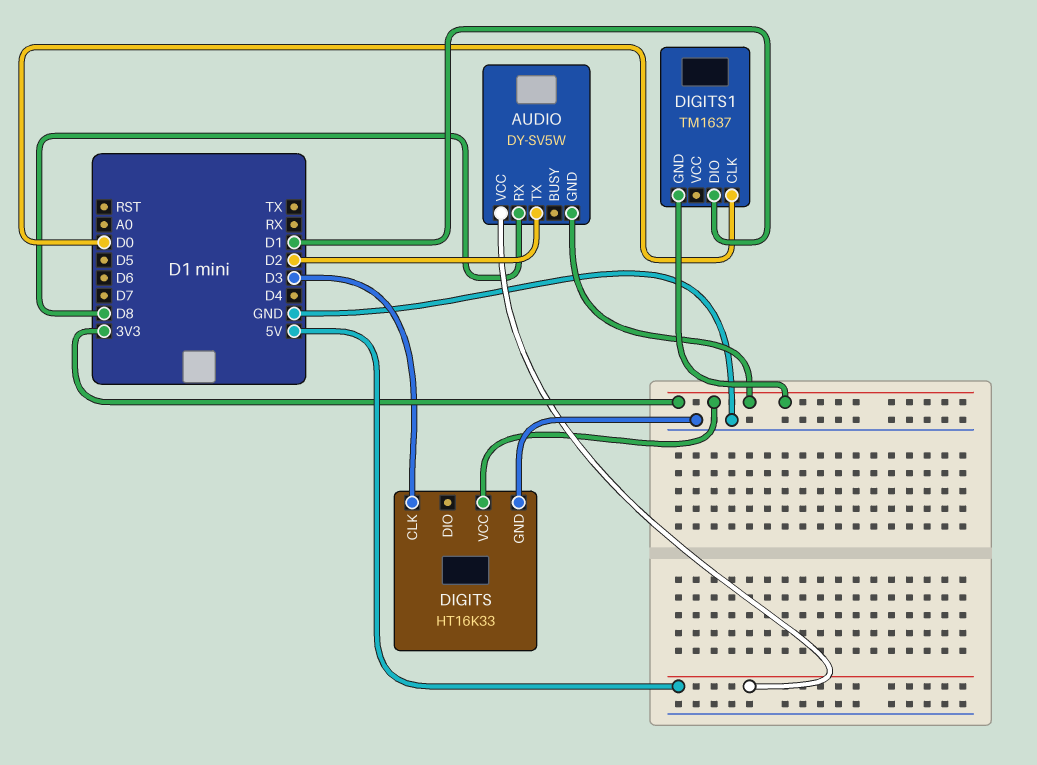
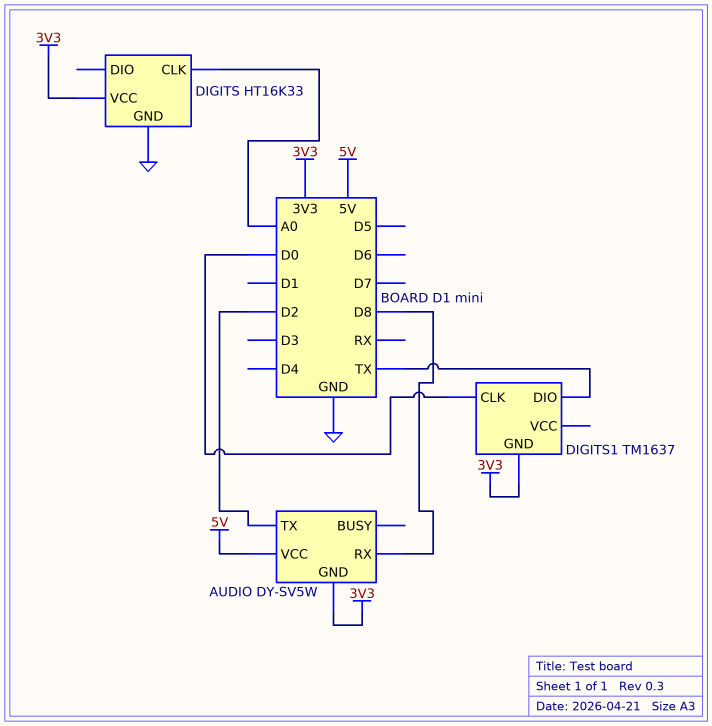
DIGITS pin CLK: D3 -> A0
DIGITS1 pin DIO: D1 -> TX

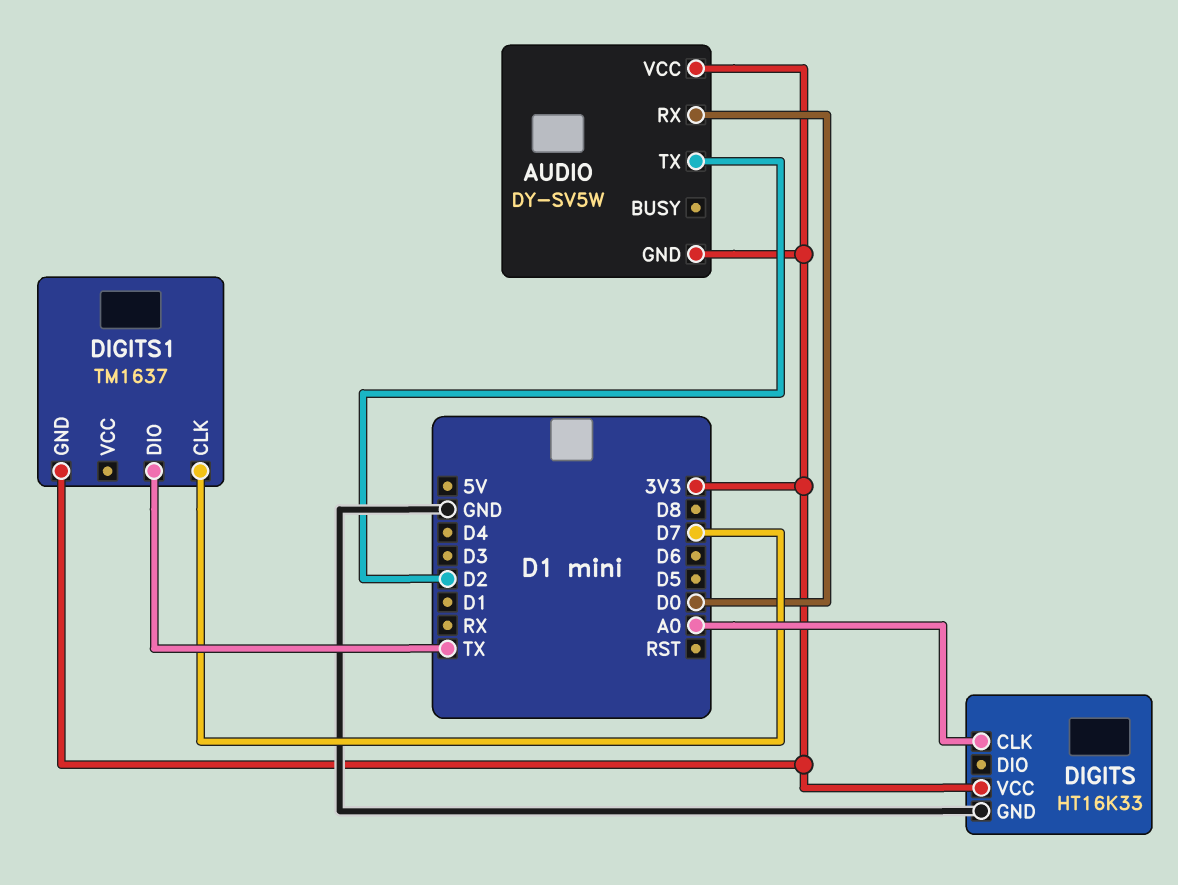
AUDIO pin RX: D8 -> D0
AUDIO pin VCC: 5V -> 3V3
DIGITS1 pin CLK: D0 -> D7

